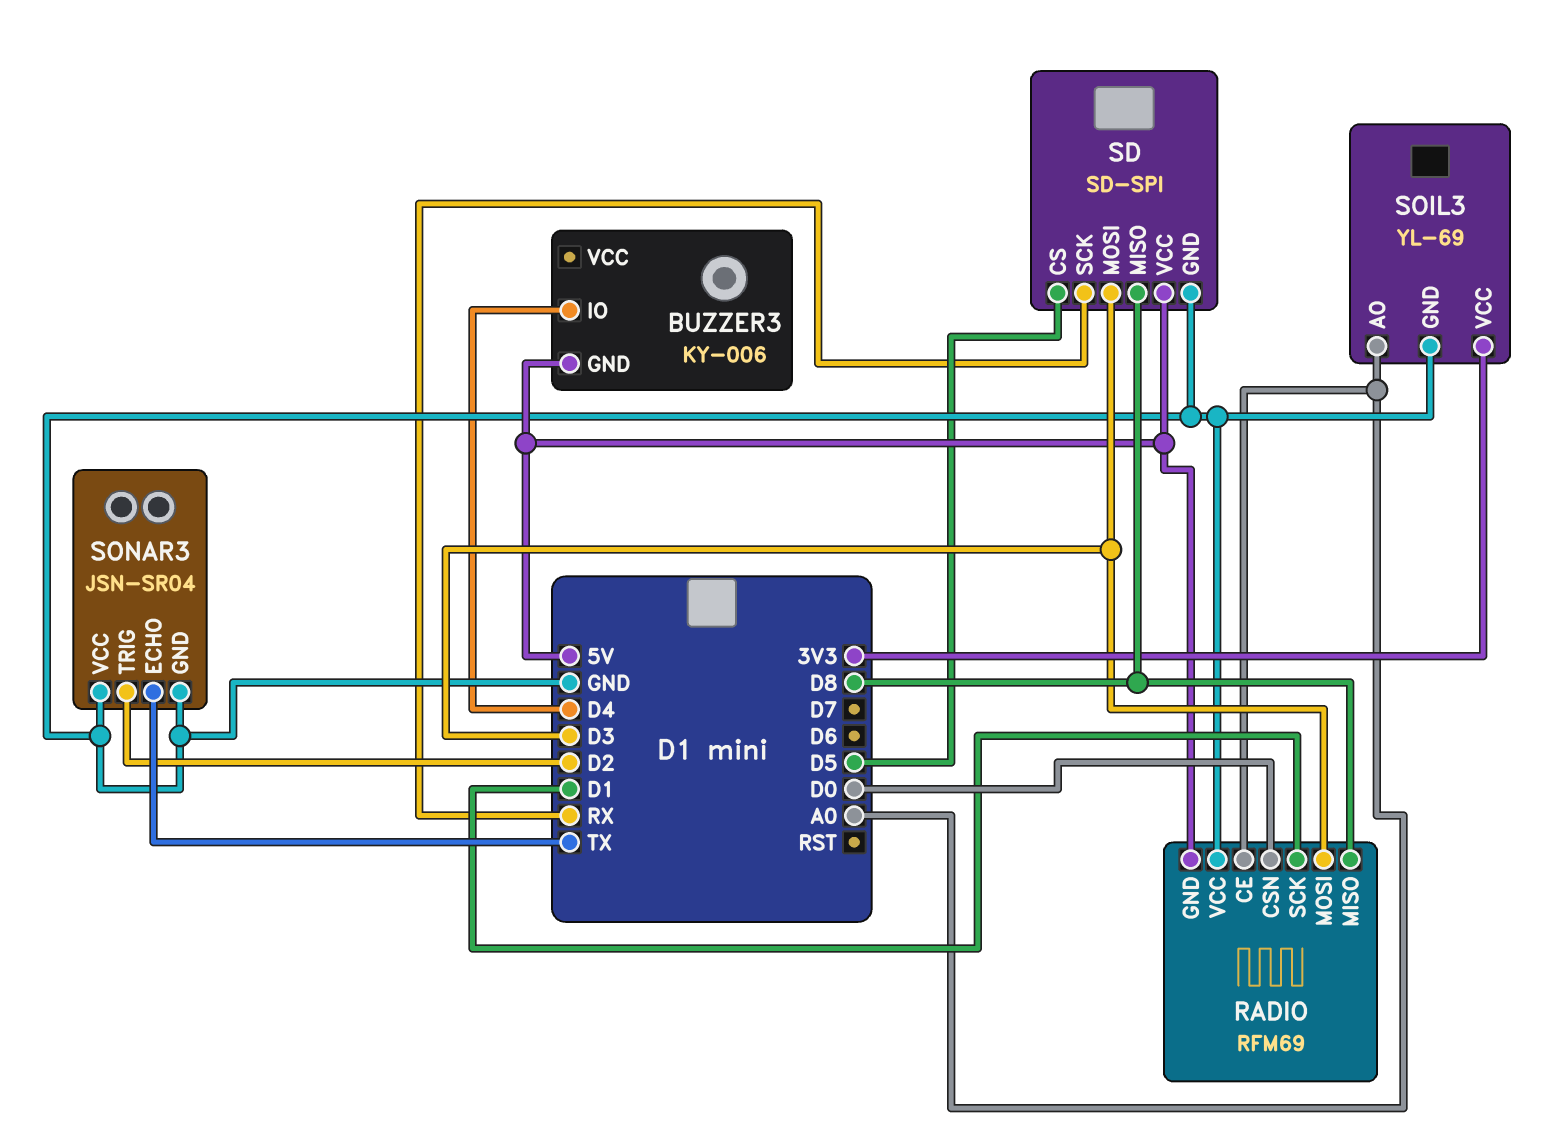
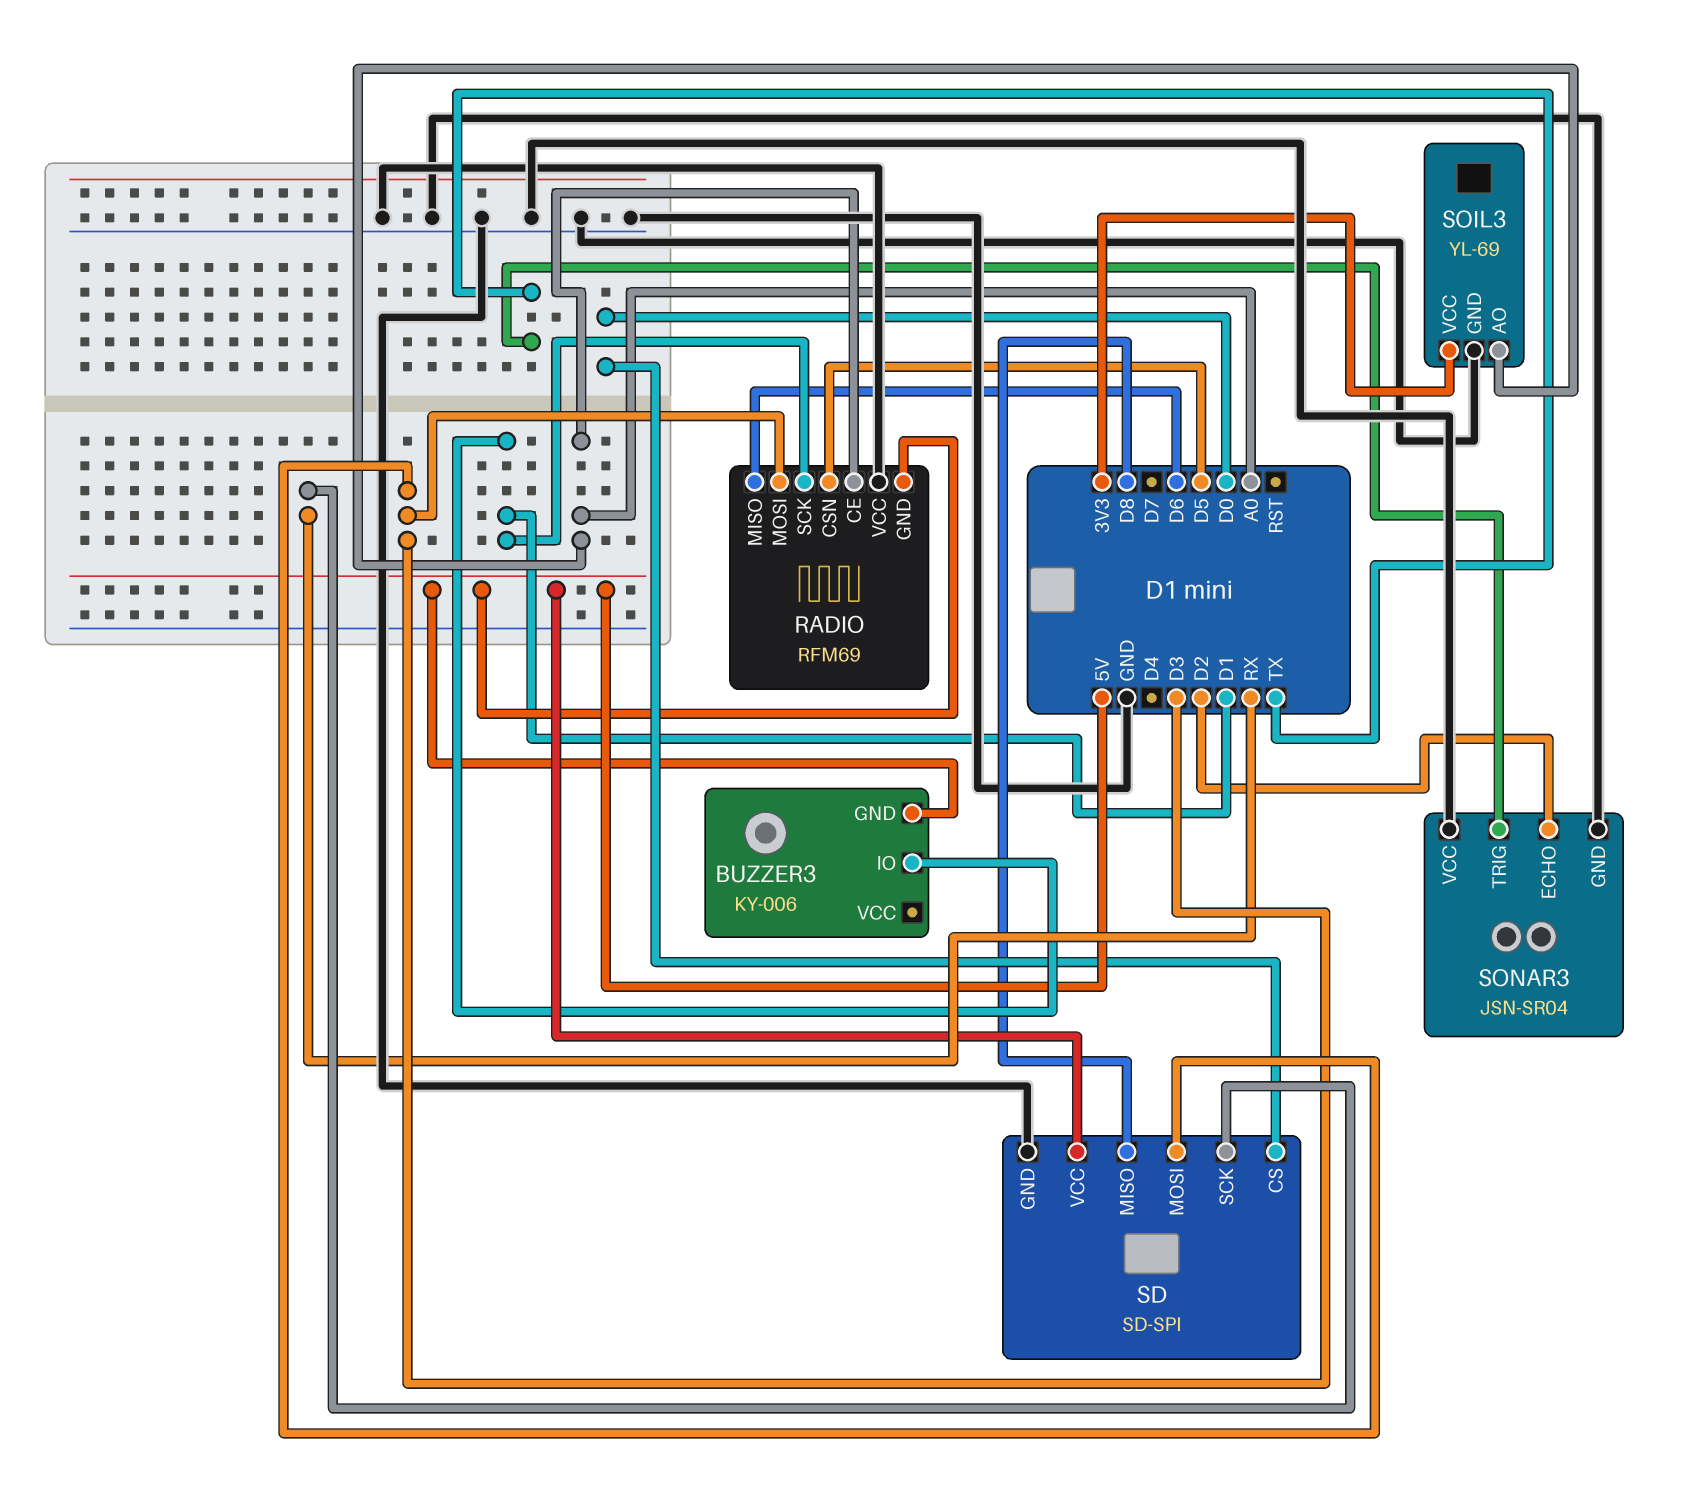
BUZZER3 pin IO: D4 -> D1
RADIO pin CSN: D0 -> D5
RADIO pin MISO: D8 -> D6
SD pin CS: D5 -> D0
SONAR3 pin ECHO: TX -> D2
SONAR3 pin TRIG: D2 -> TX

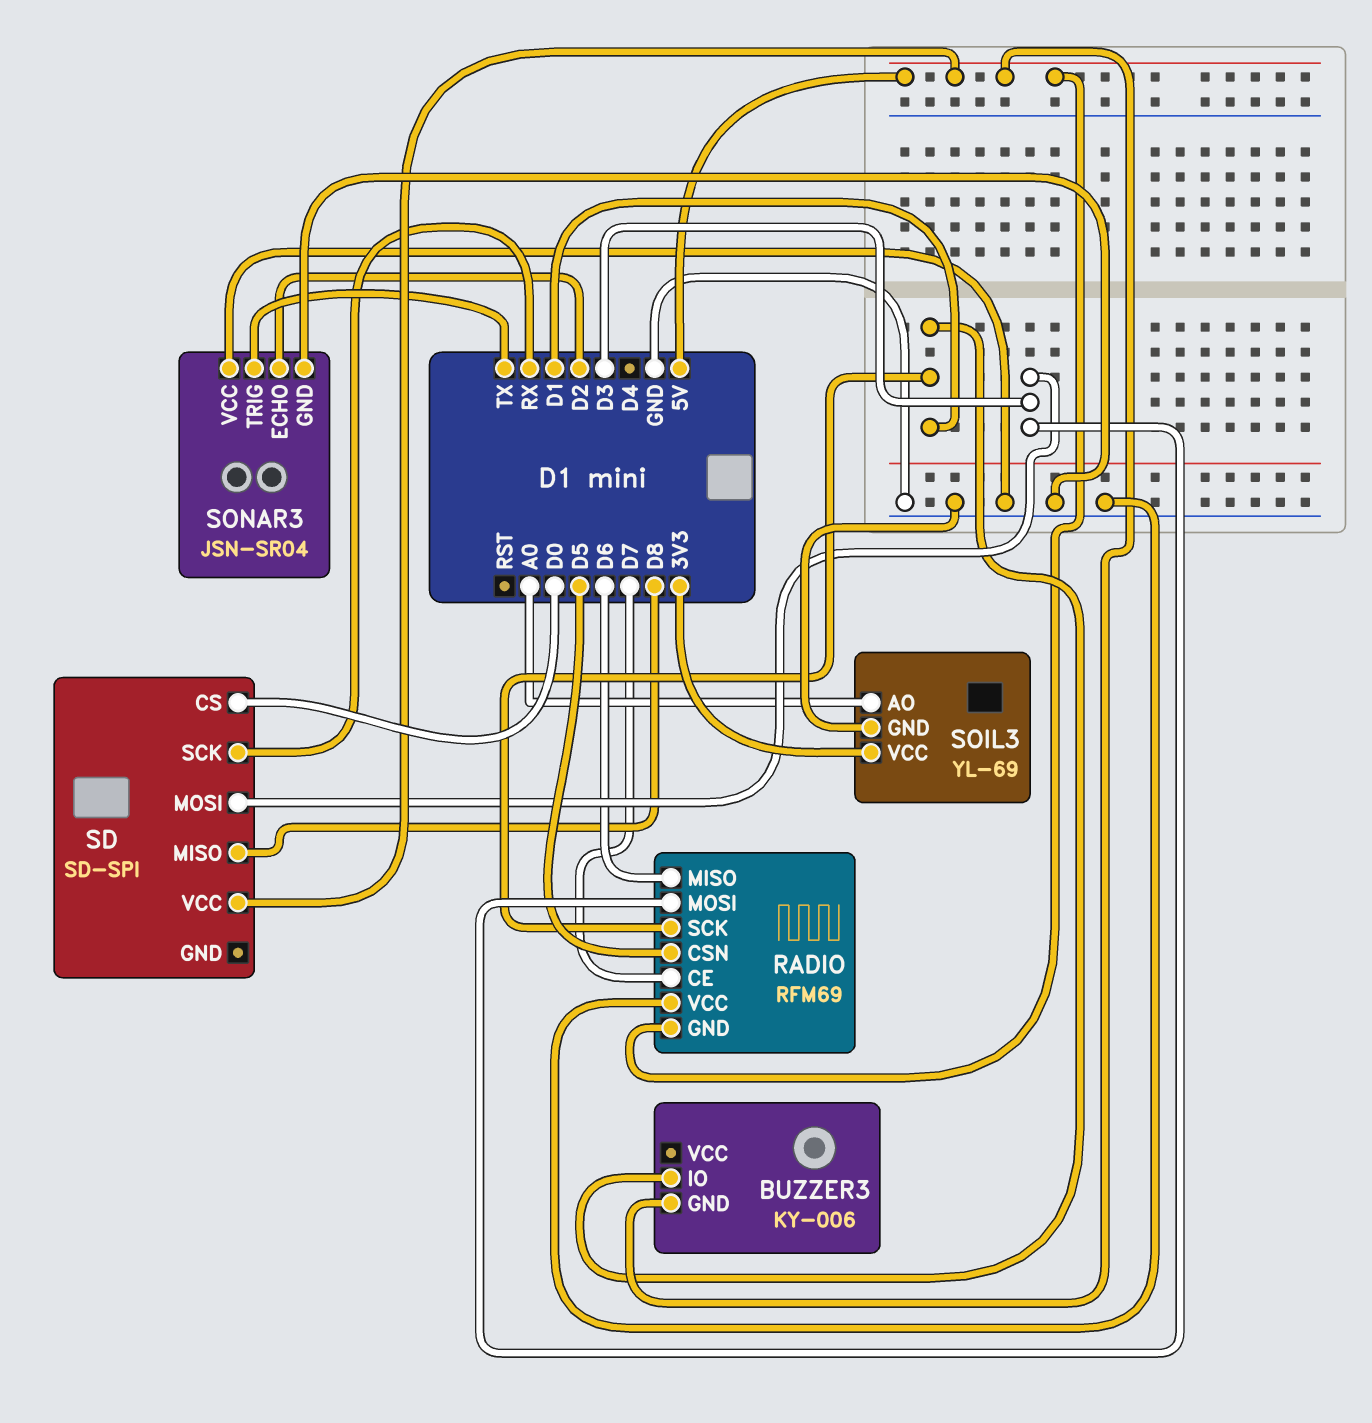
RADIO pin CE: A0 -> D7
SD pin GND: GND -> none

